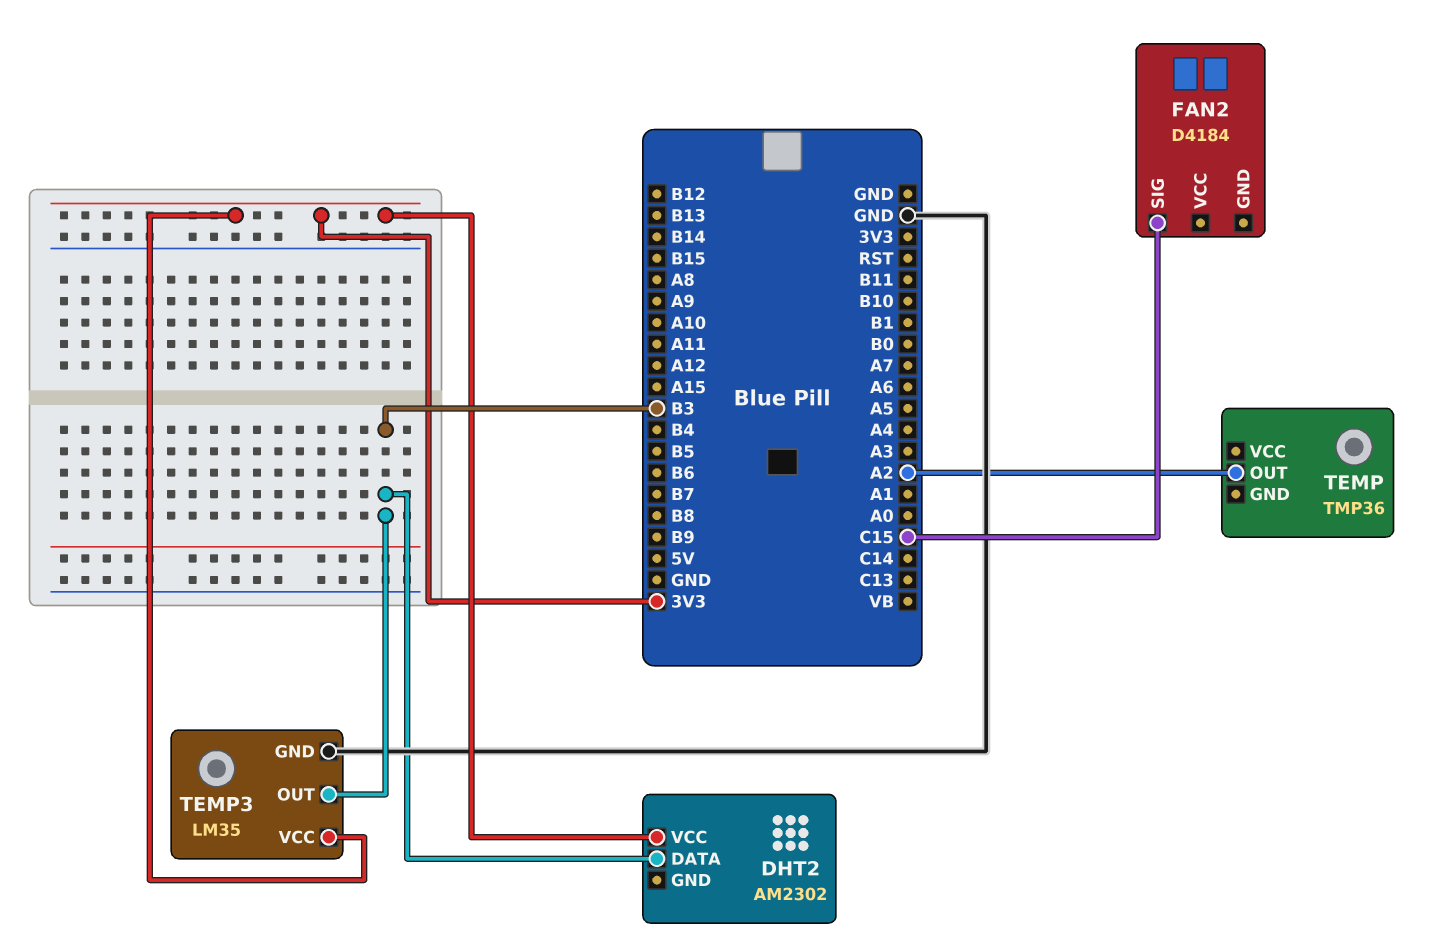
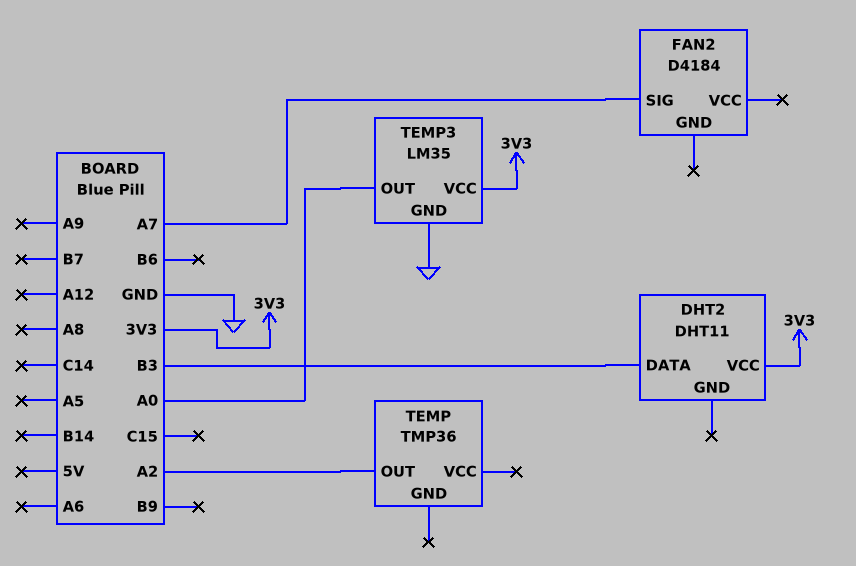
DHT2: AM2302 -> DHT11
FAN2 pin SIG: C15 -> A7
TEMP3 pin OUT: B3 -> A0

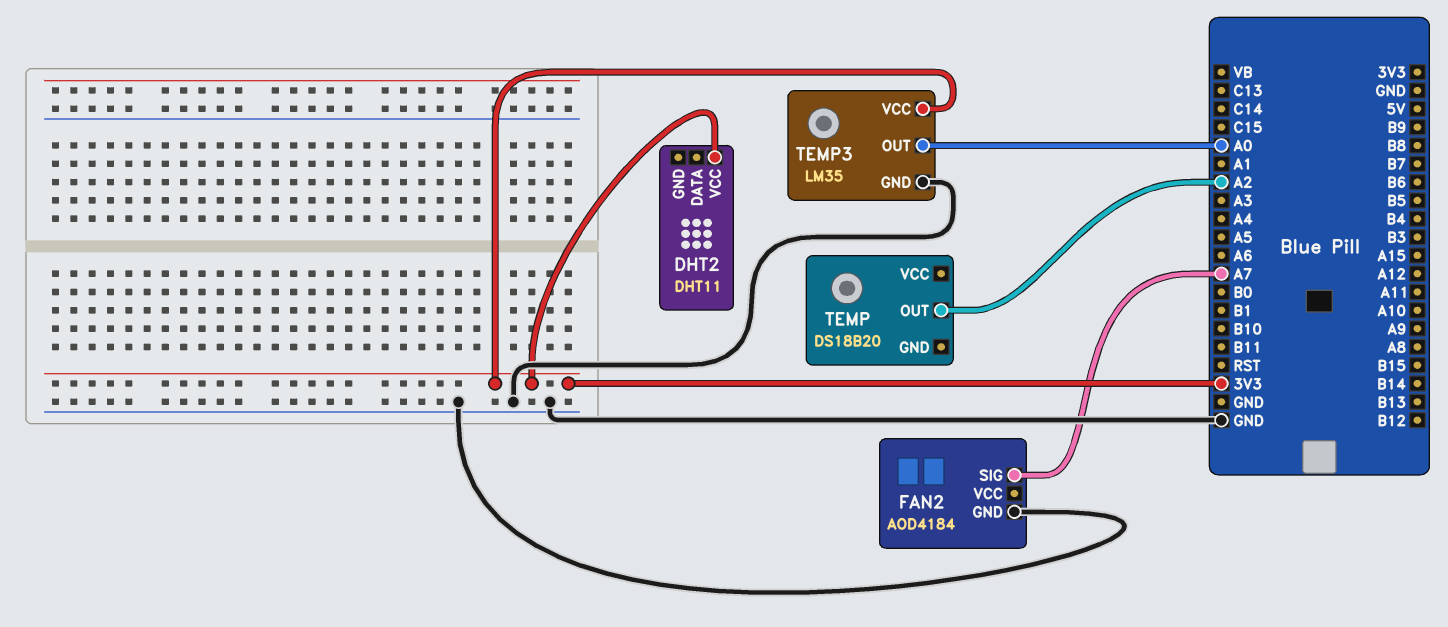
DHT2 pin DATA: B3 -> none
FAN2: D4184 -> AOD4184
FAN2 pin GND: none -> GND
TEMP: TMP36 -> DS18B20

